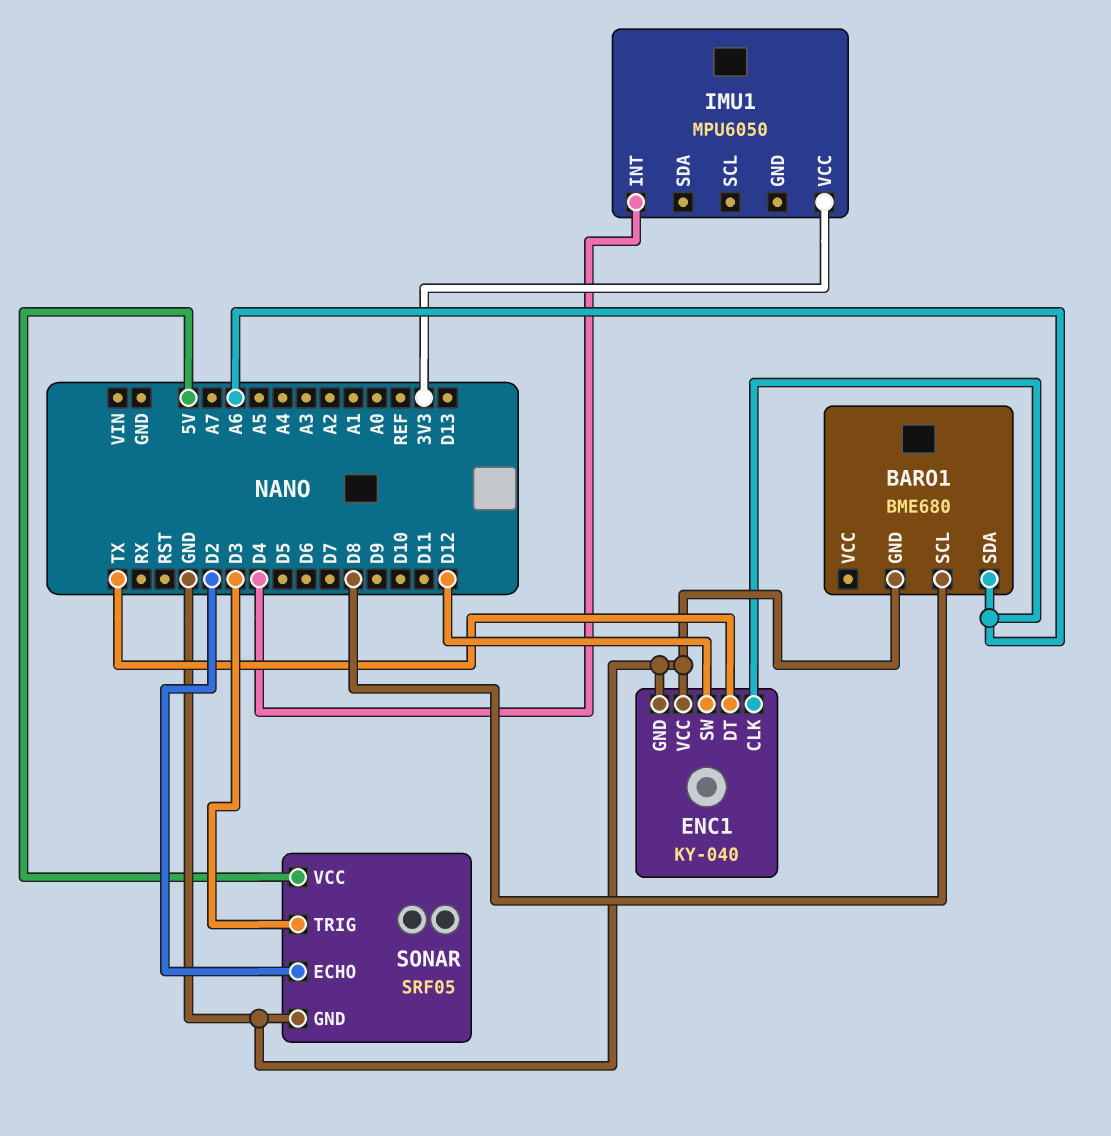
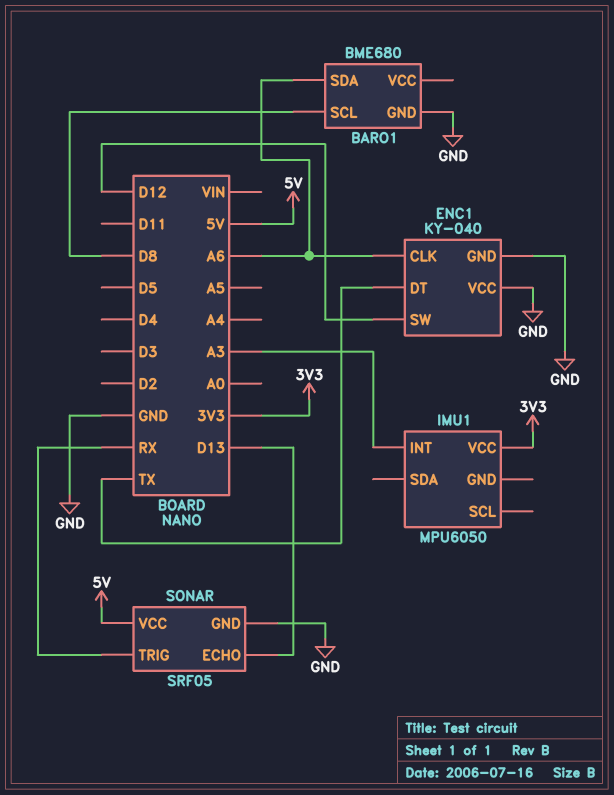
IMU1 pin INT: D4 -> A3
SONAR pin ECHO: D2 -> D13
SONAR pin TRIG: D3 -> RX

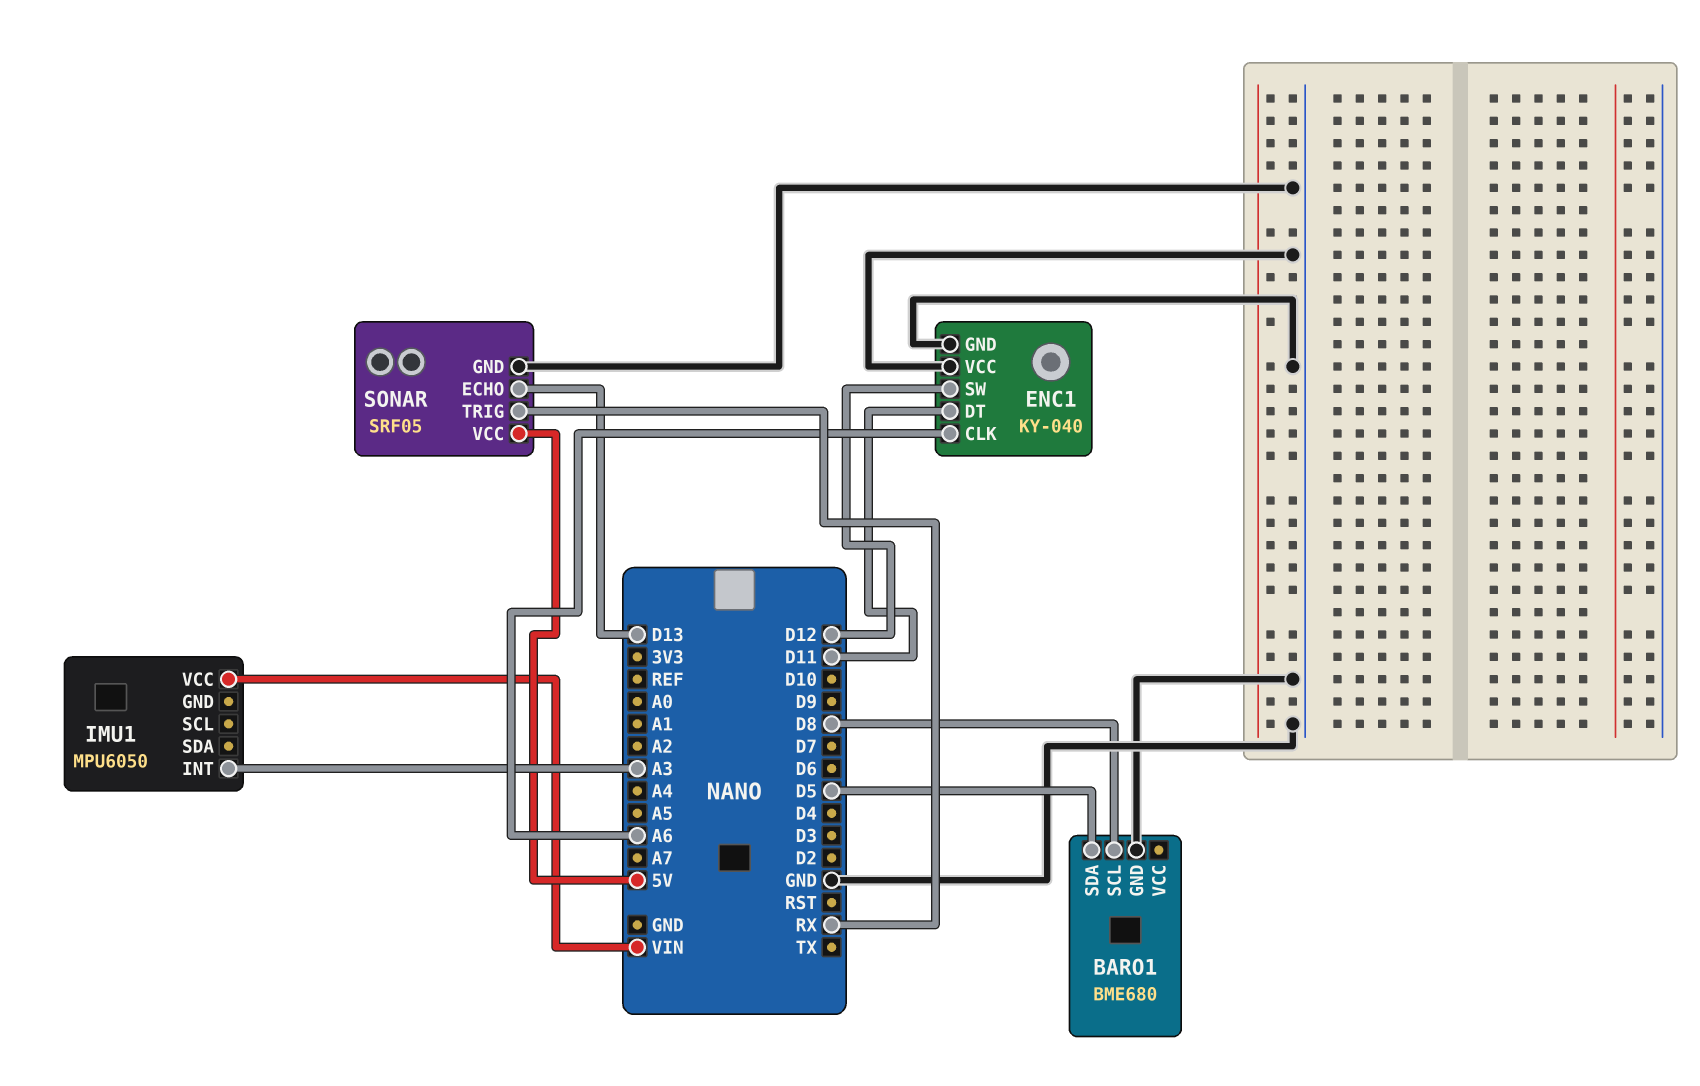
BARO1 pin SDA: A6 -> D5
ENC1 pin DT: TX -> D11
IMU1 pin VCC: 3V3 -> VIN

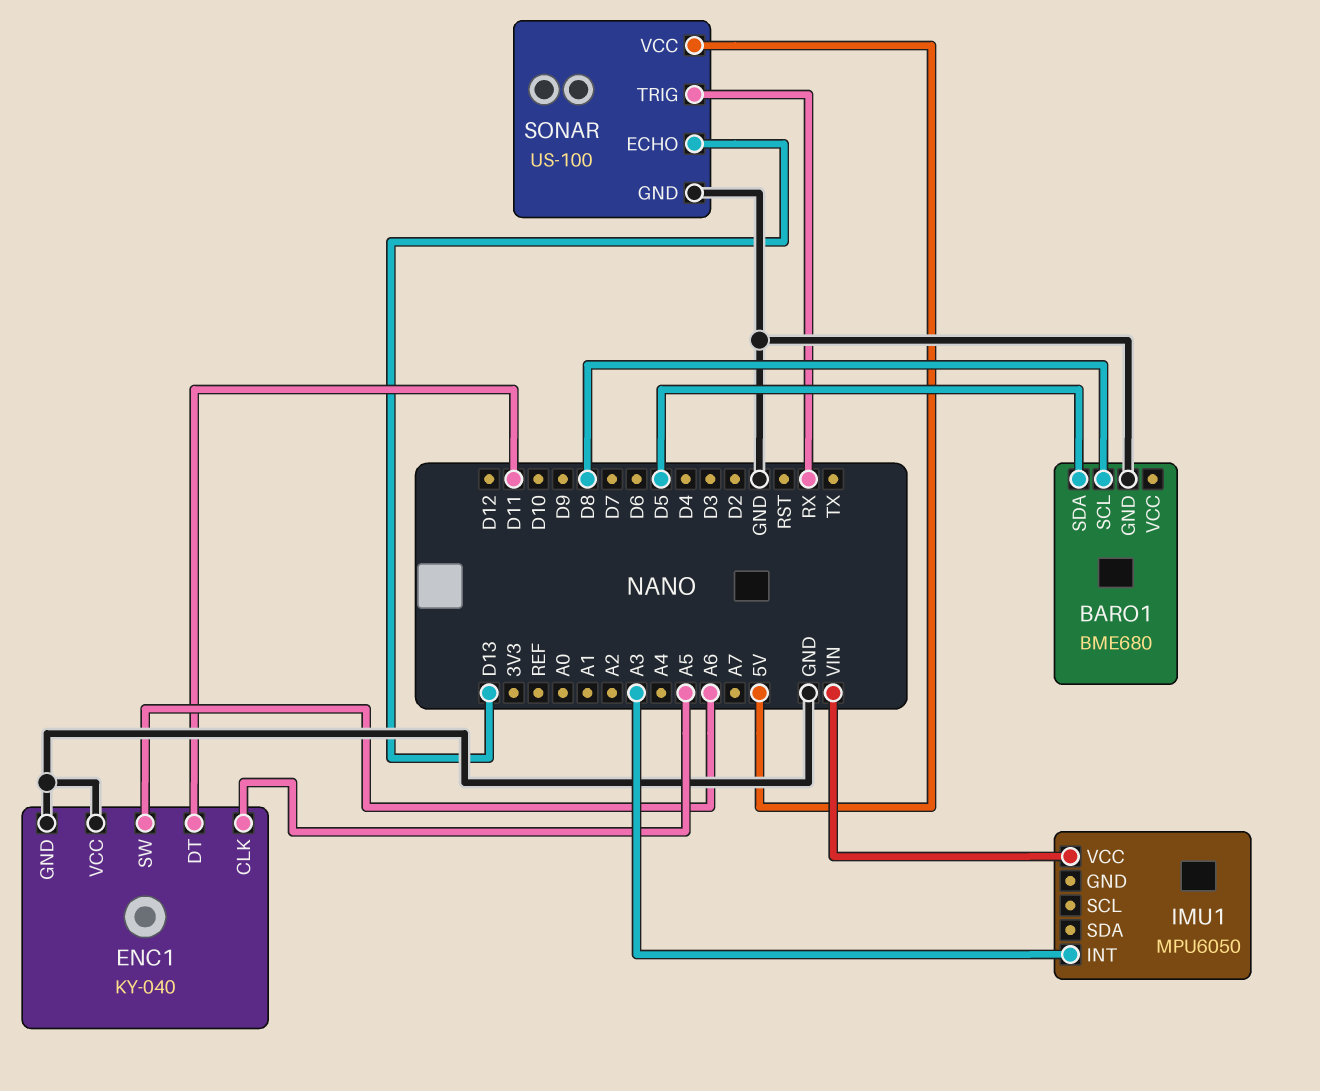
ENC1 pin CLK: A6 -> A5
ENC1 pin SW: D12 -> A6
SONAR: SRF05 -> US-100

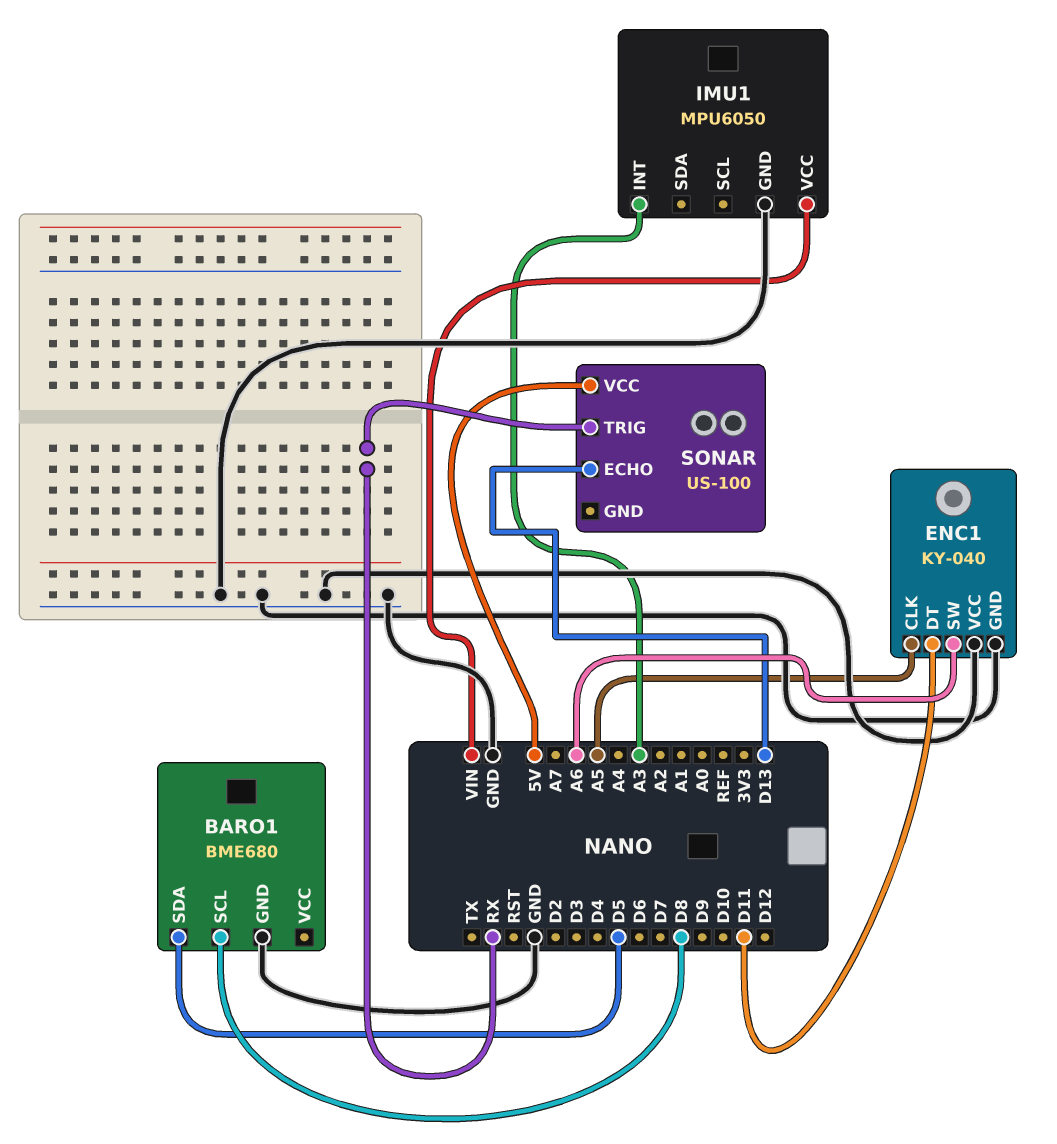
IMU1 pin GND: none -> GND
SONAR pin GND: GND -> none

